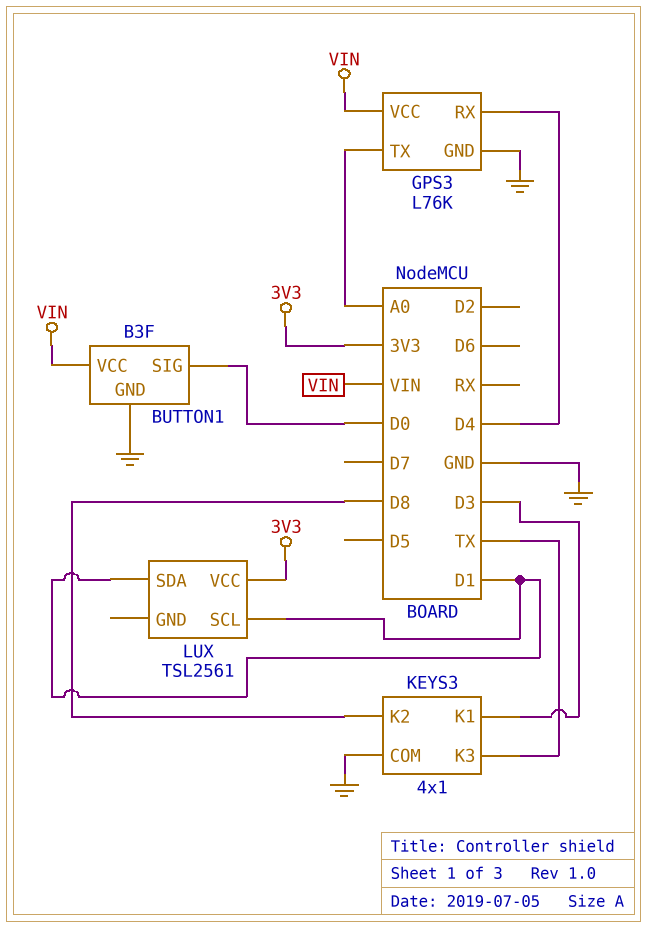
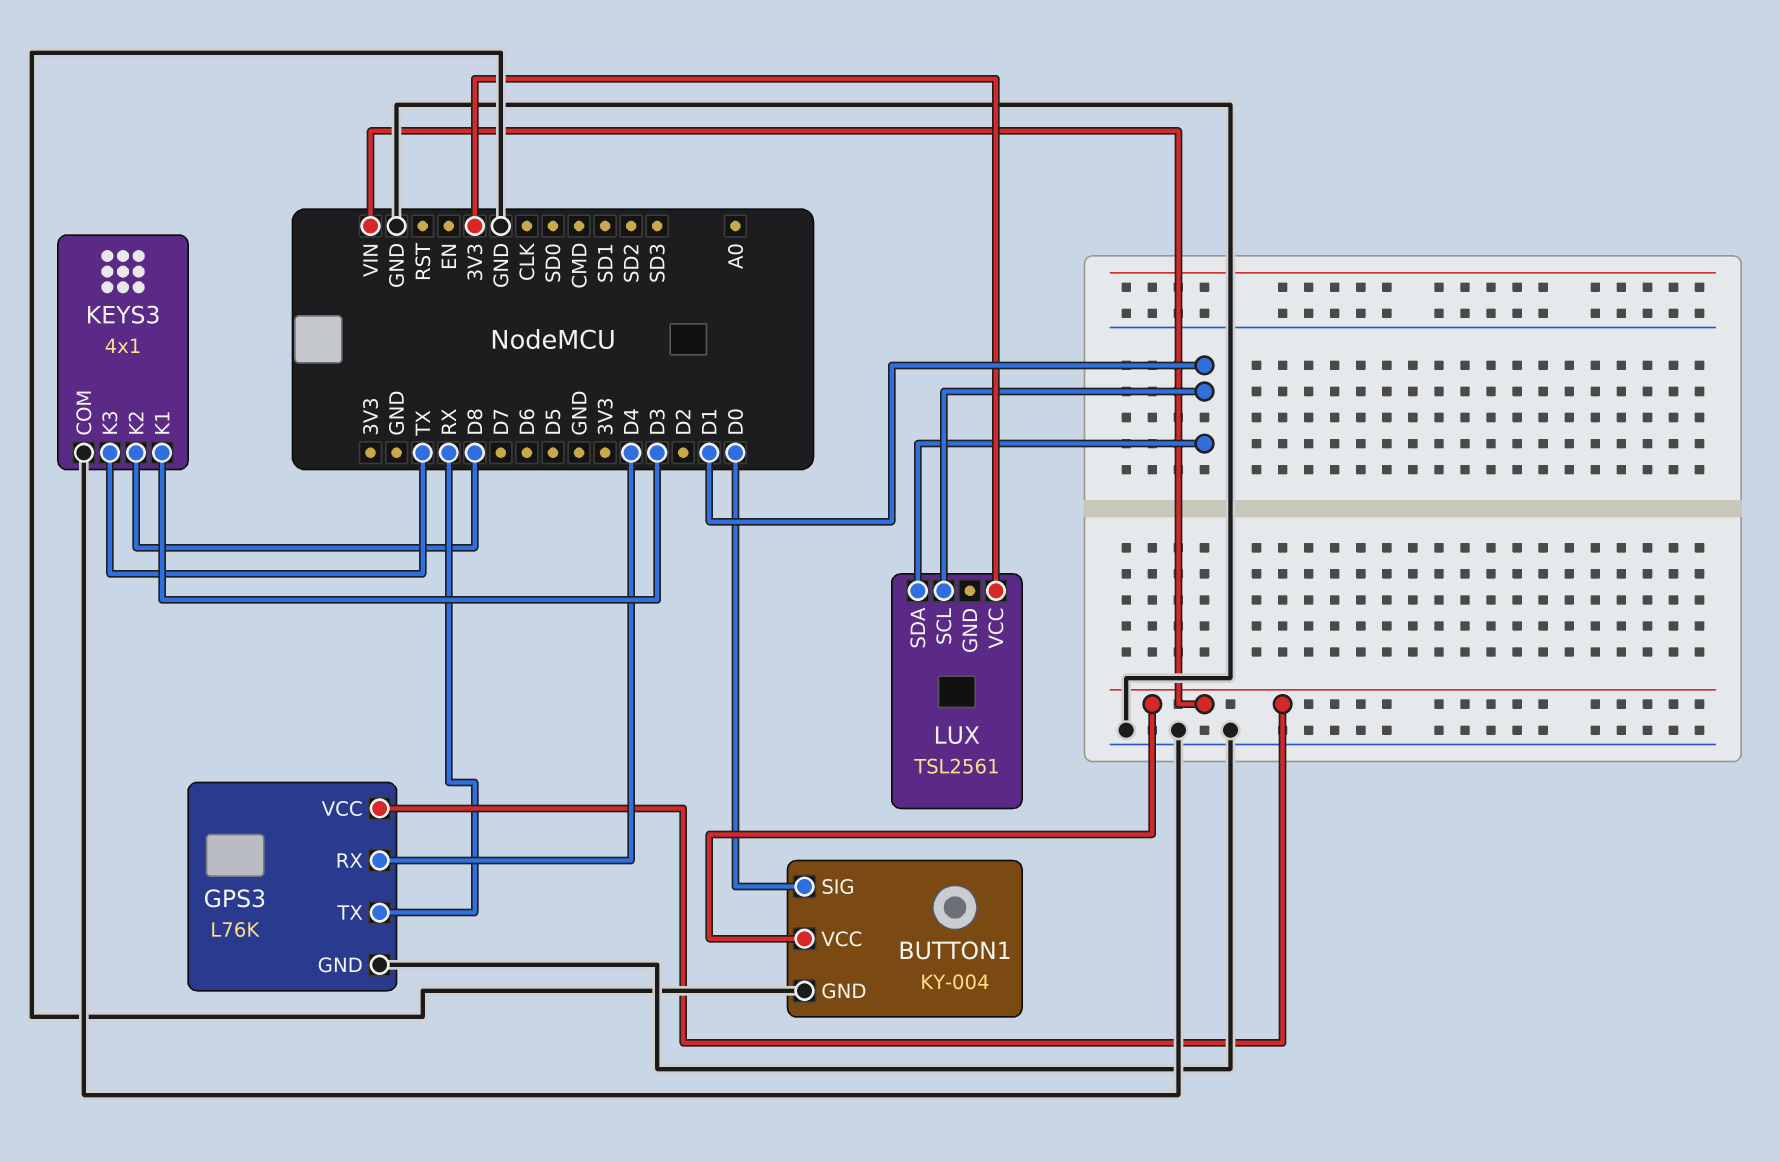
BUTTON1: B3F -> KY-004
GPS3 pin TX: A0 -> RX

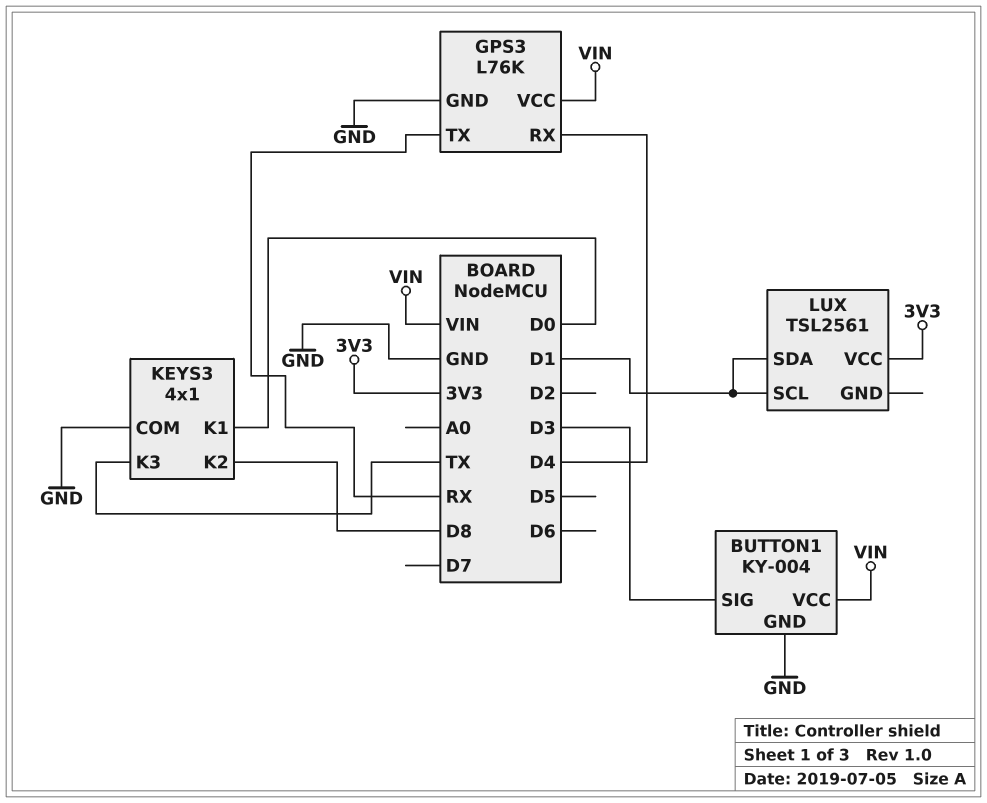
BUTTON1 pin SIG: D0 -> D3
KEYS3 pin K1: D3 -> D0

